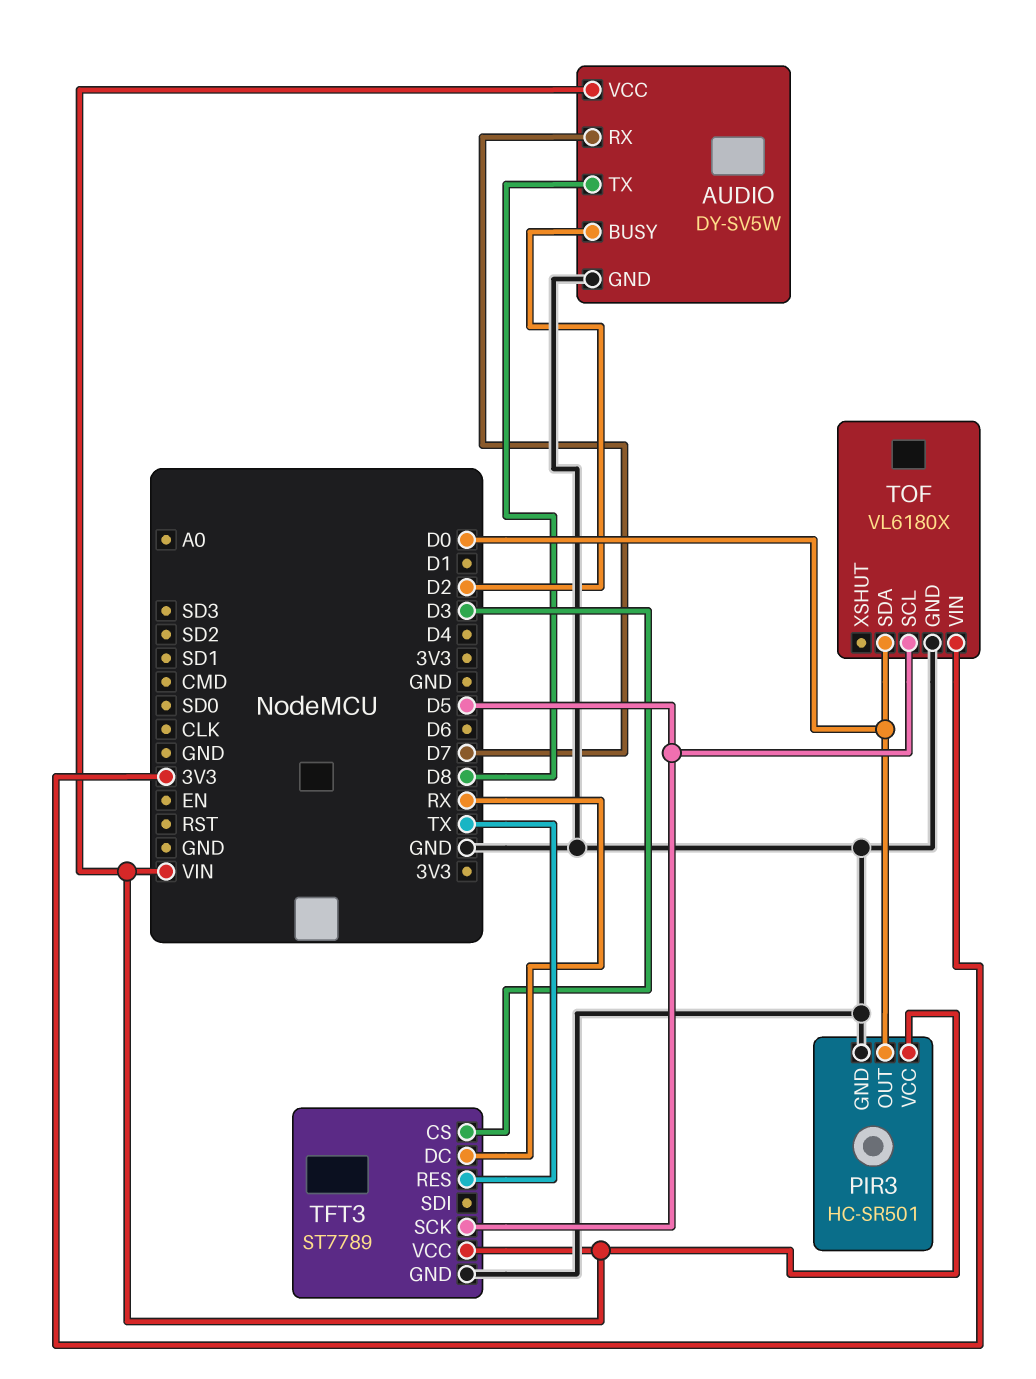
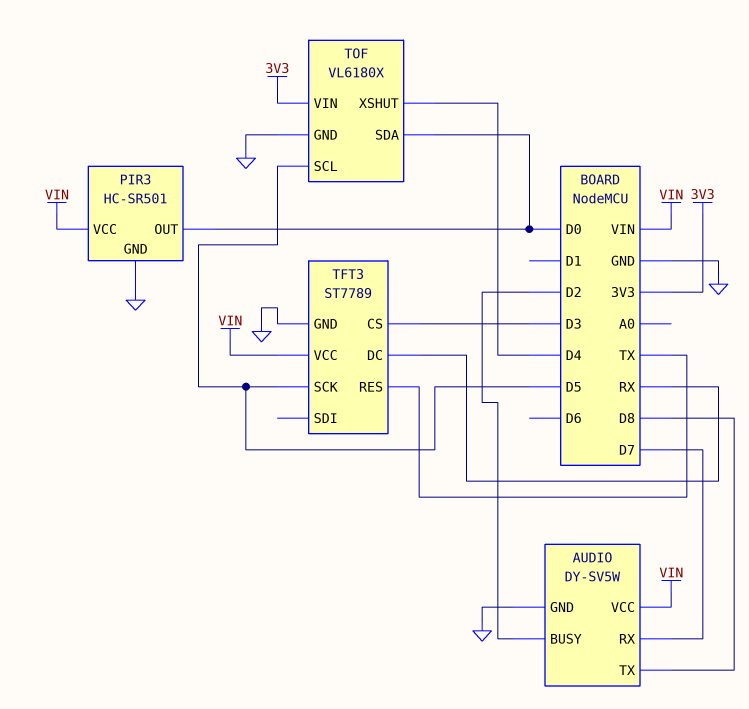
TOF pin XSHUT: none -> D4

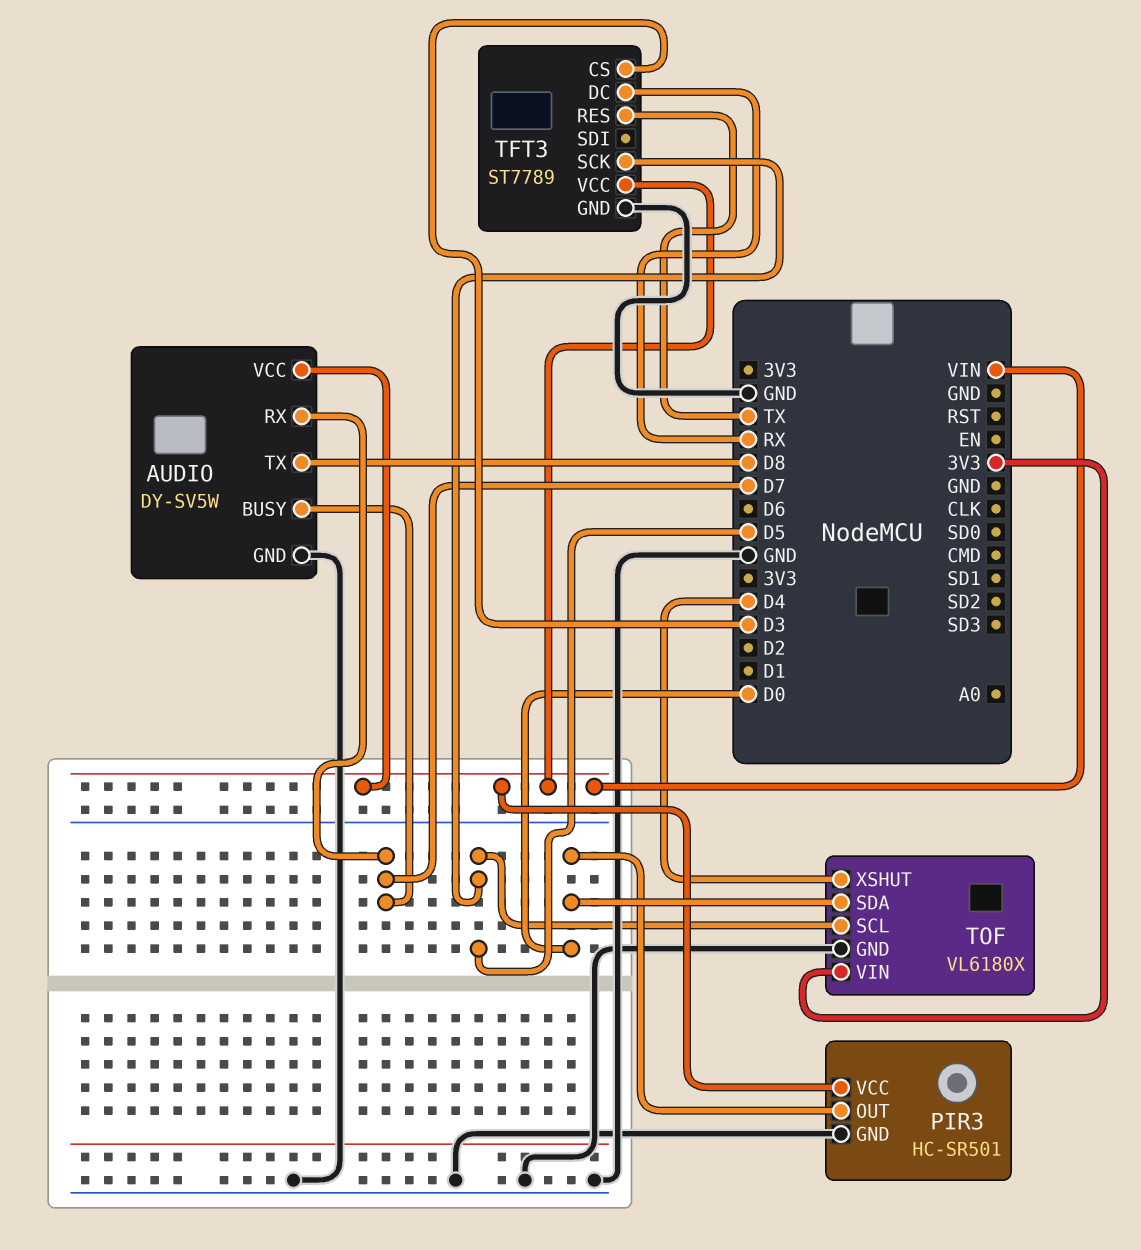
AUDIO pin BUSY: D2 -> D7

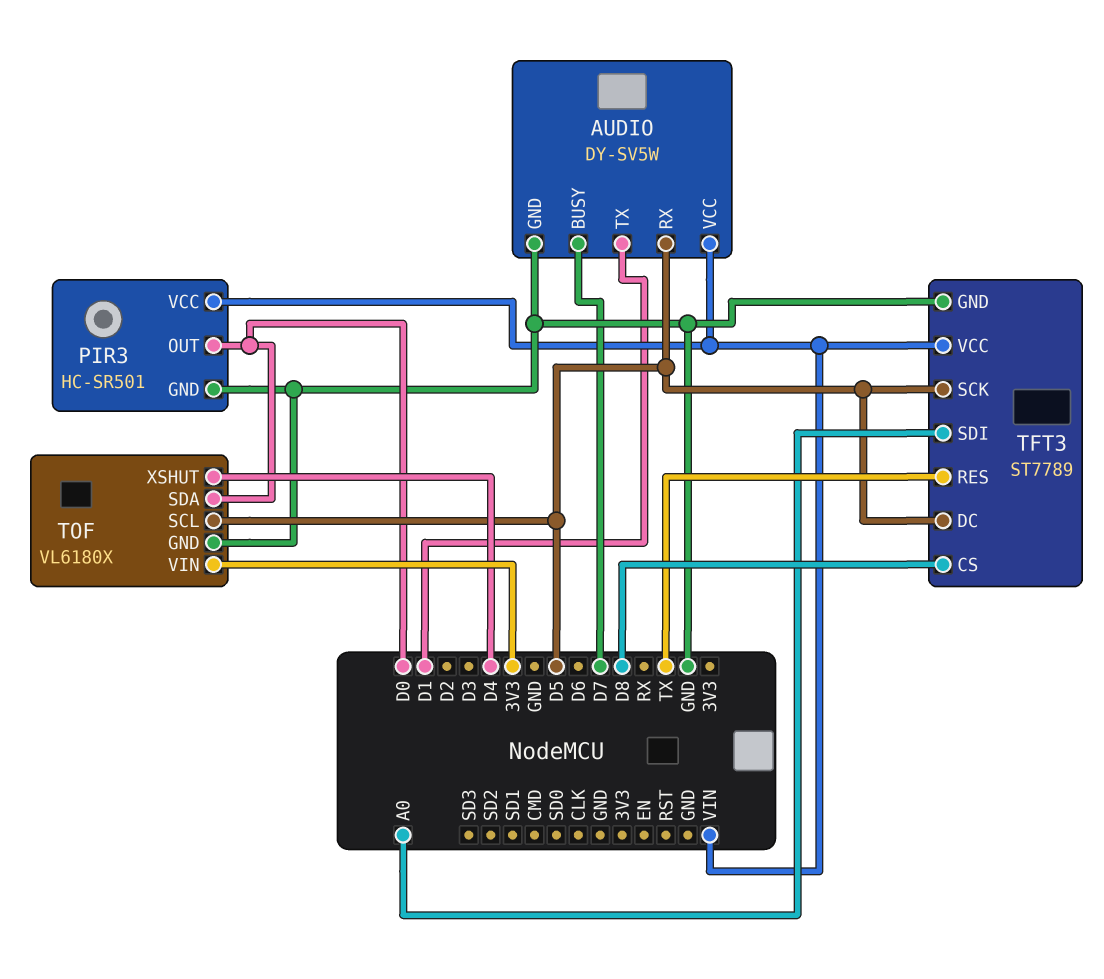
AUDIO pin RX: D7 -> D5
AUDIO pin TX: D8 -> D1
TFT3 pin CS: D3 -> D8
TFT3 pin DC: RX -> D5
TFT3 pin SDI: none -> A0

